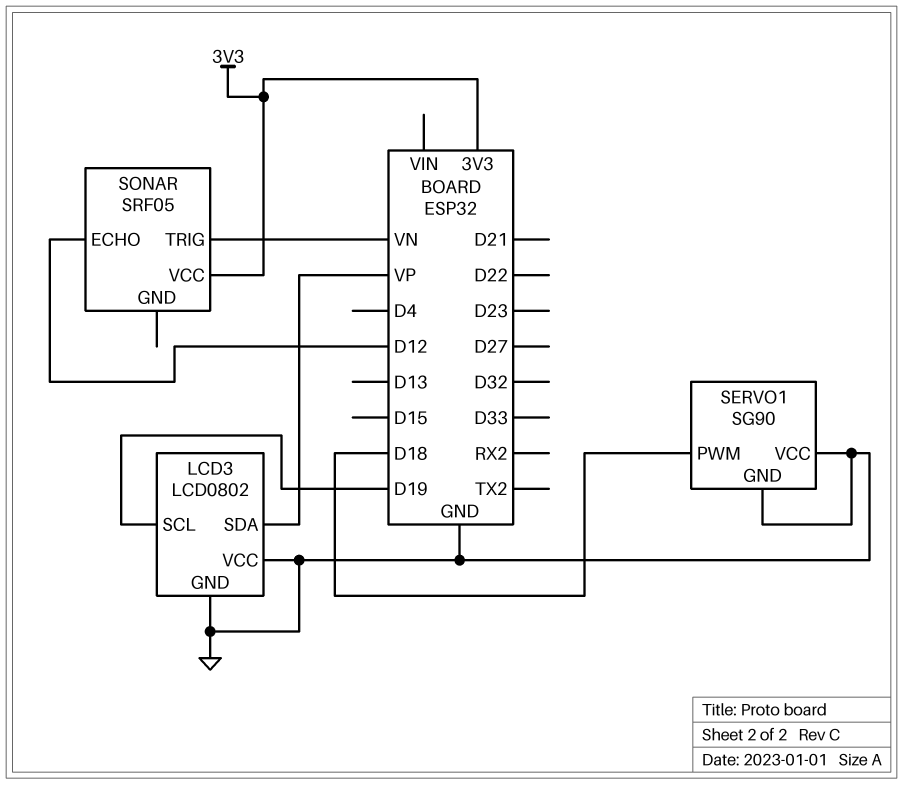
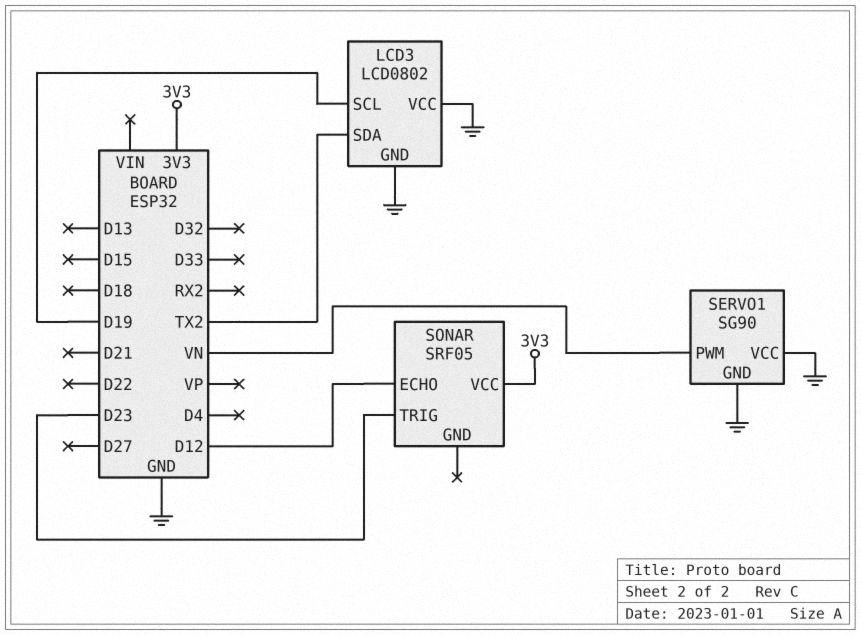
LCD3 pin SDA: VP -> TX2
SERVO1 pin PWM: D18 -> VN
SONAR pin TRIG: VN -> D23

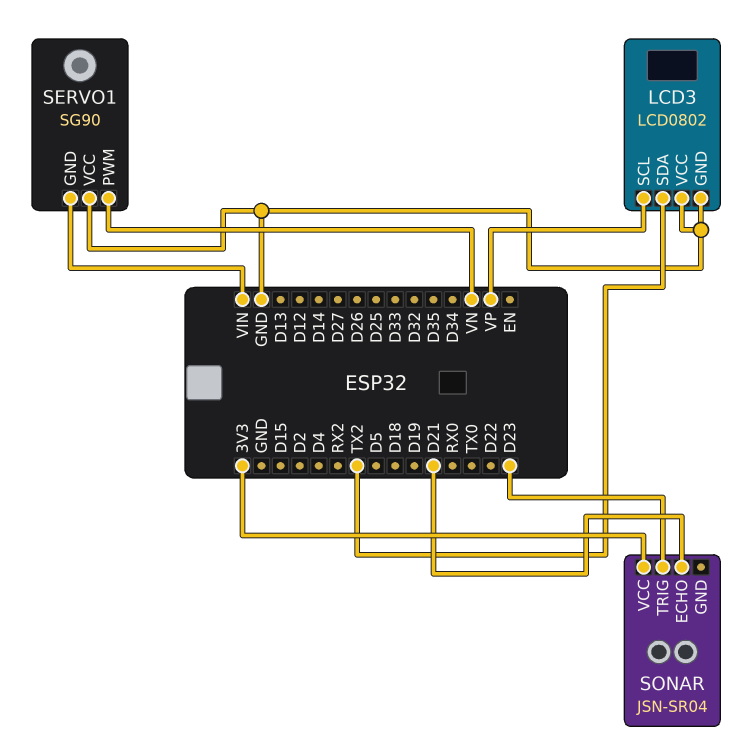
LCD3 pin SCL: D19 -> VP
SERVO1 pin GND: GND -> VIN
SONAR: SRF05 -> JSN-SR04
SONAR pin ECHO: D12 -> D21

